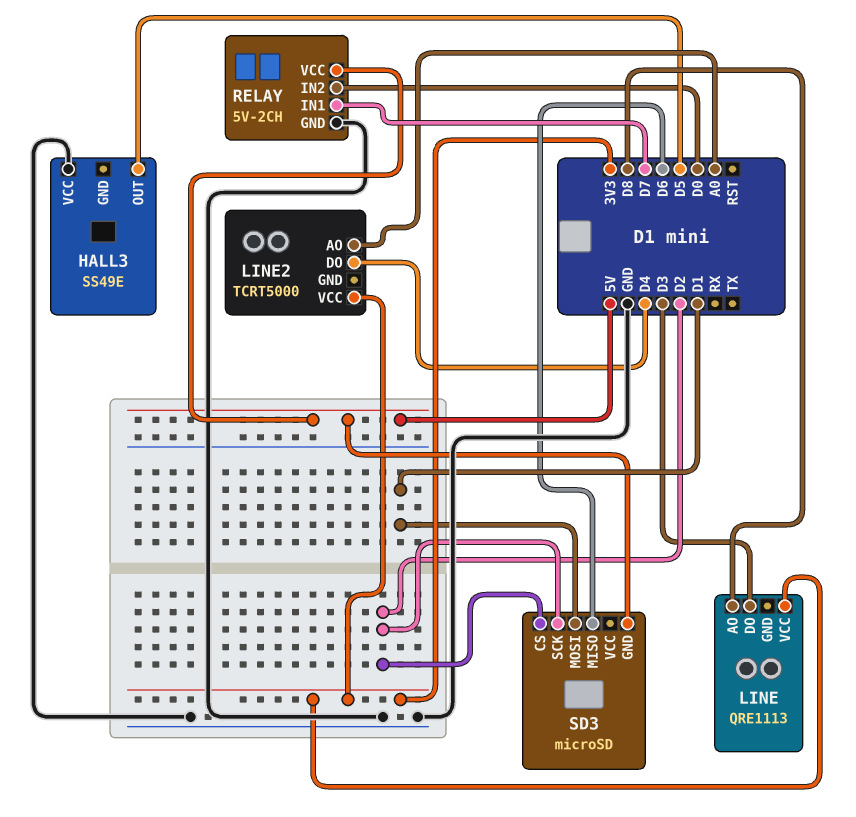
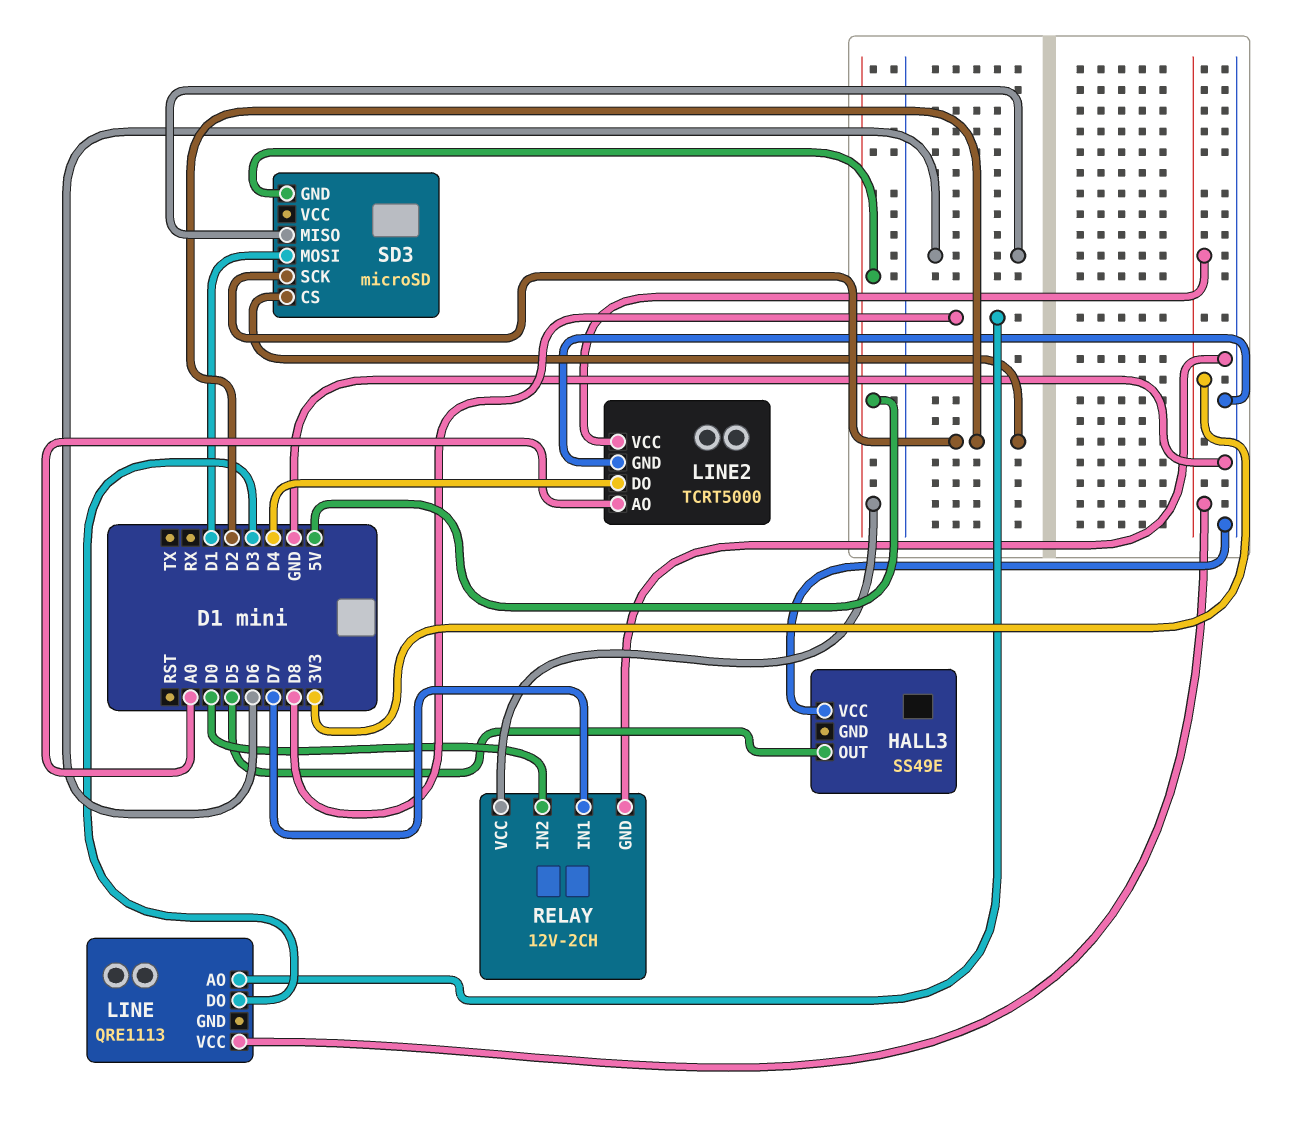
LINE2 pin GND: none -> GND
RELAY: 5V-2CH -> 12V-2CH

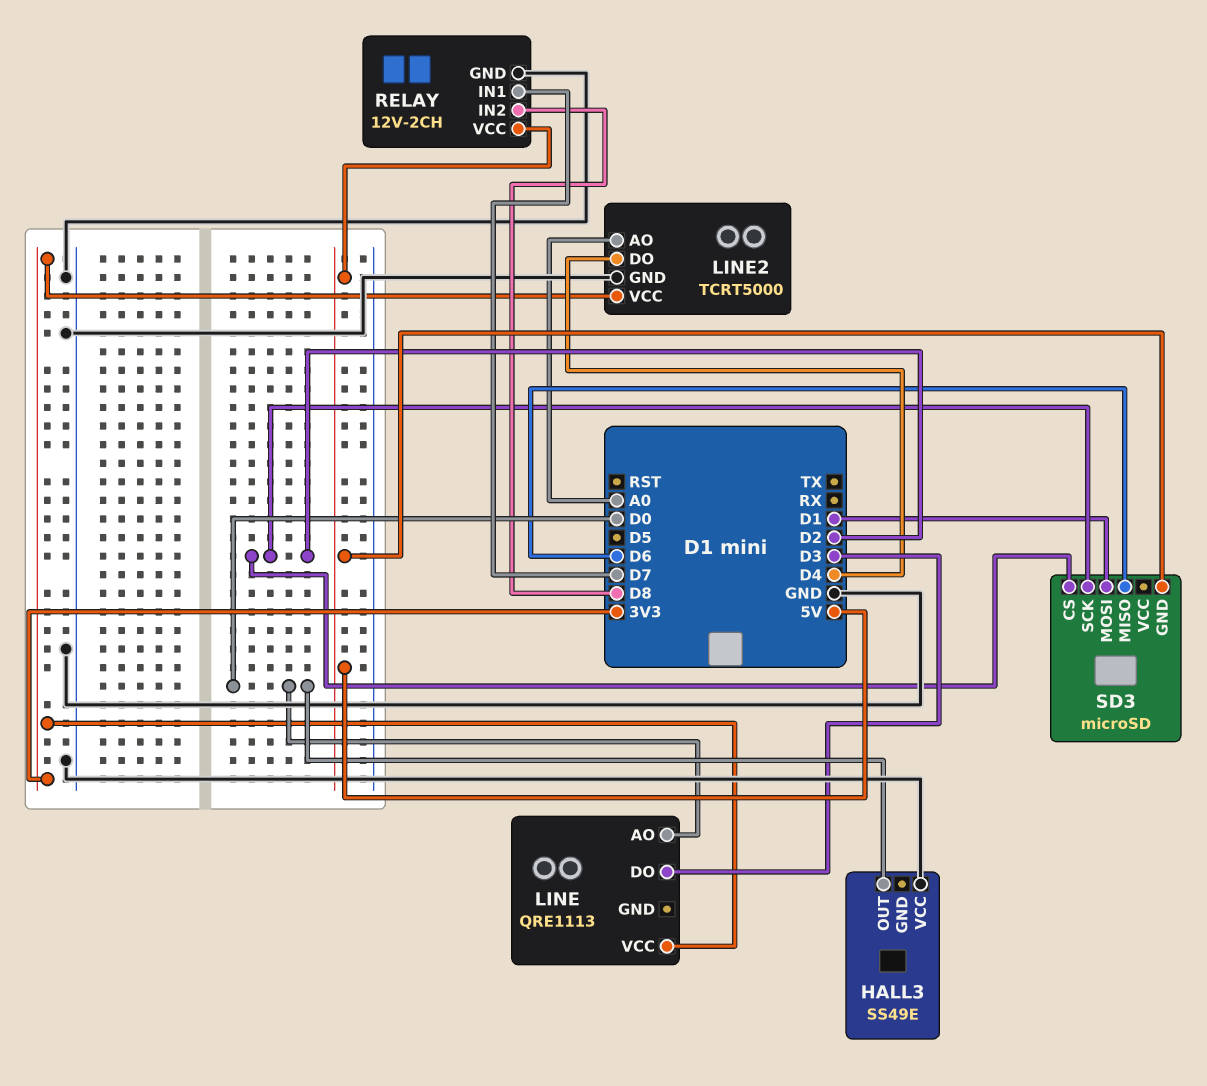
HALL3 pin OUT: D5 -> D0
LINE pin AO: D8 -> D0
RELAY pin IN2: D0 -> D8

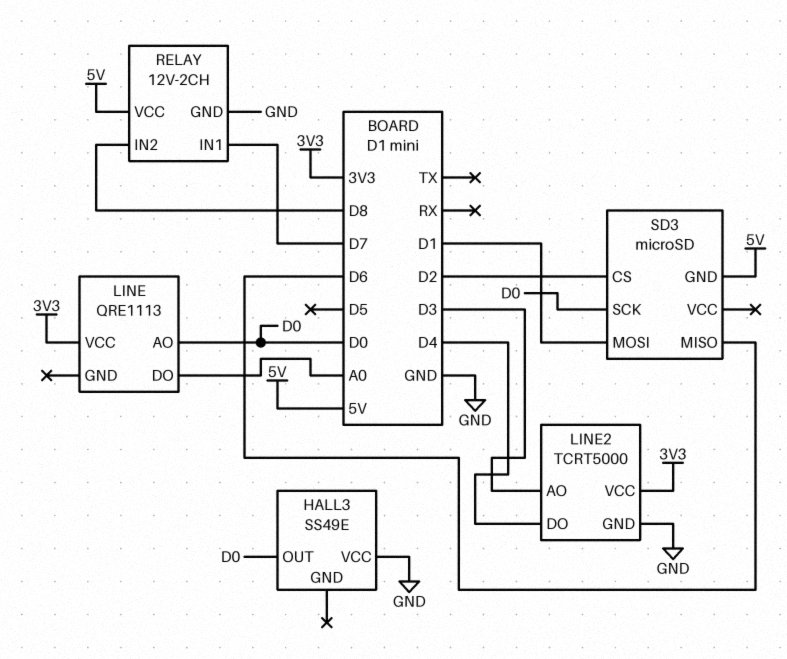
LINE pin DO: D3 -> A0
LINE2 pin AO: A0 -> D3
SD3 pin SCK: D2 -> D0

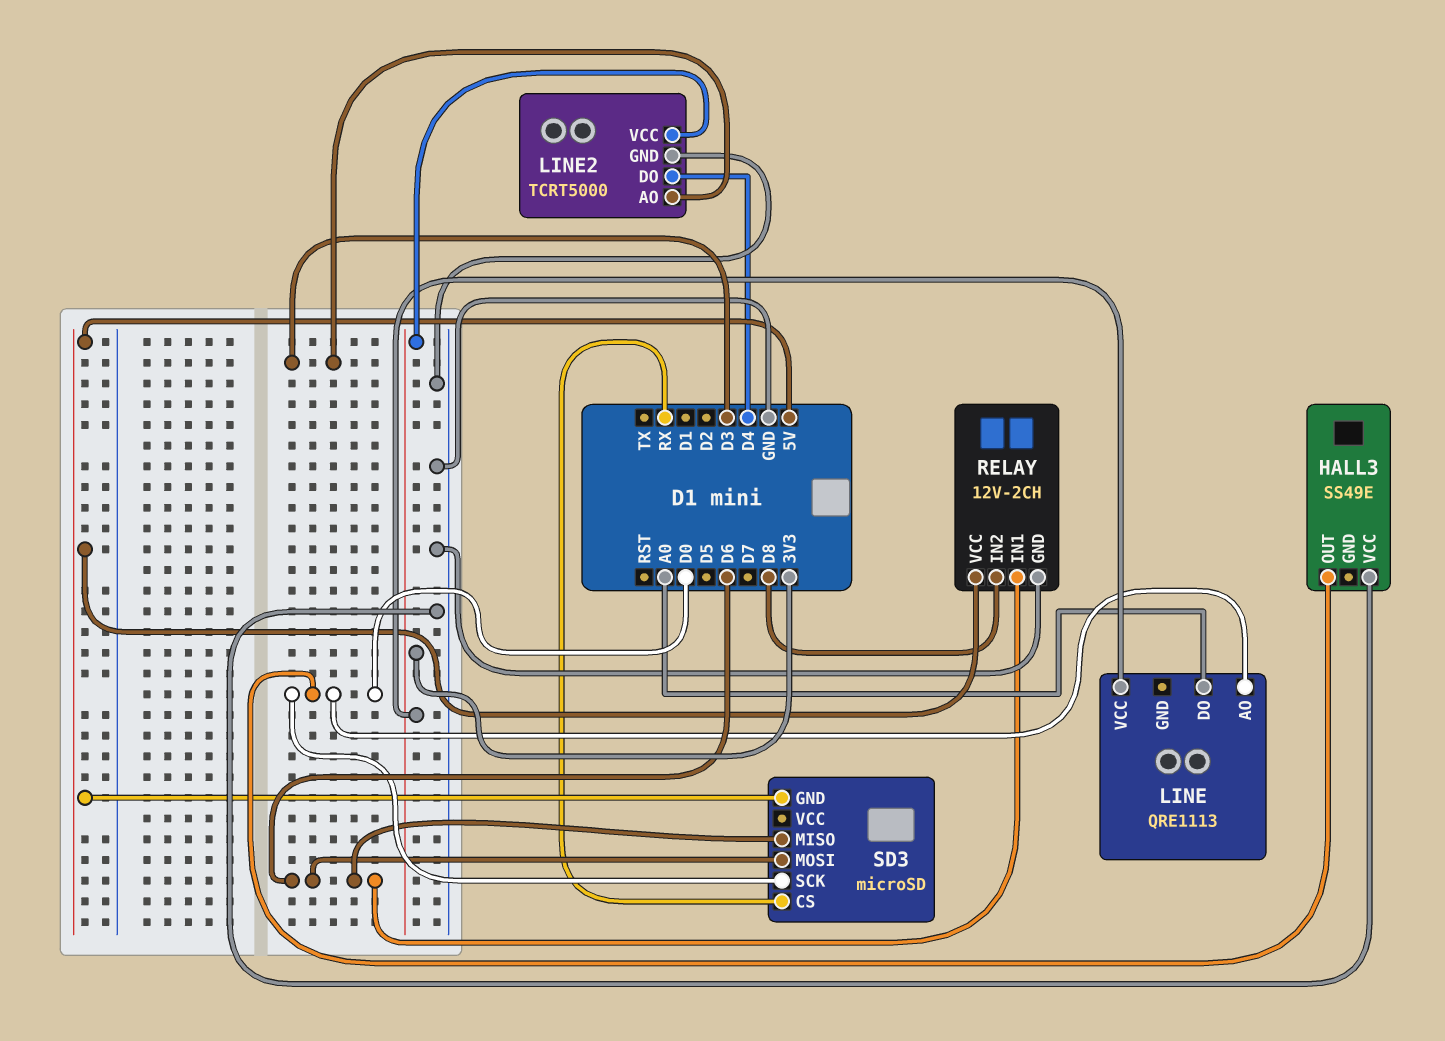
RELAY pin IN1: D7 -> D6
SD3 pin CS: D2 -> RX
SD3 pin MOSI: D1 -> D6

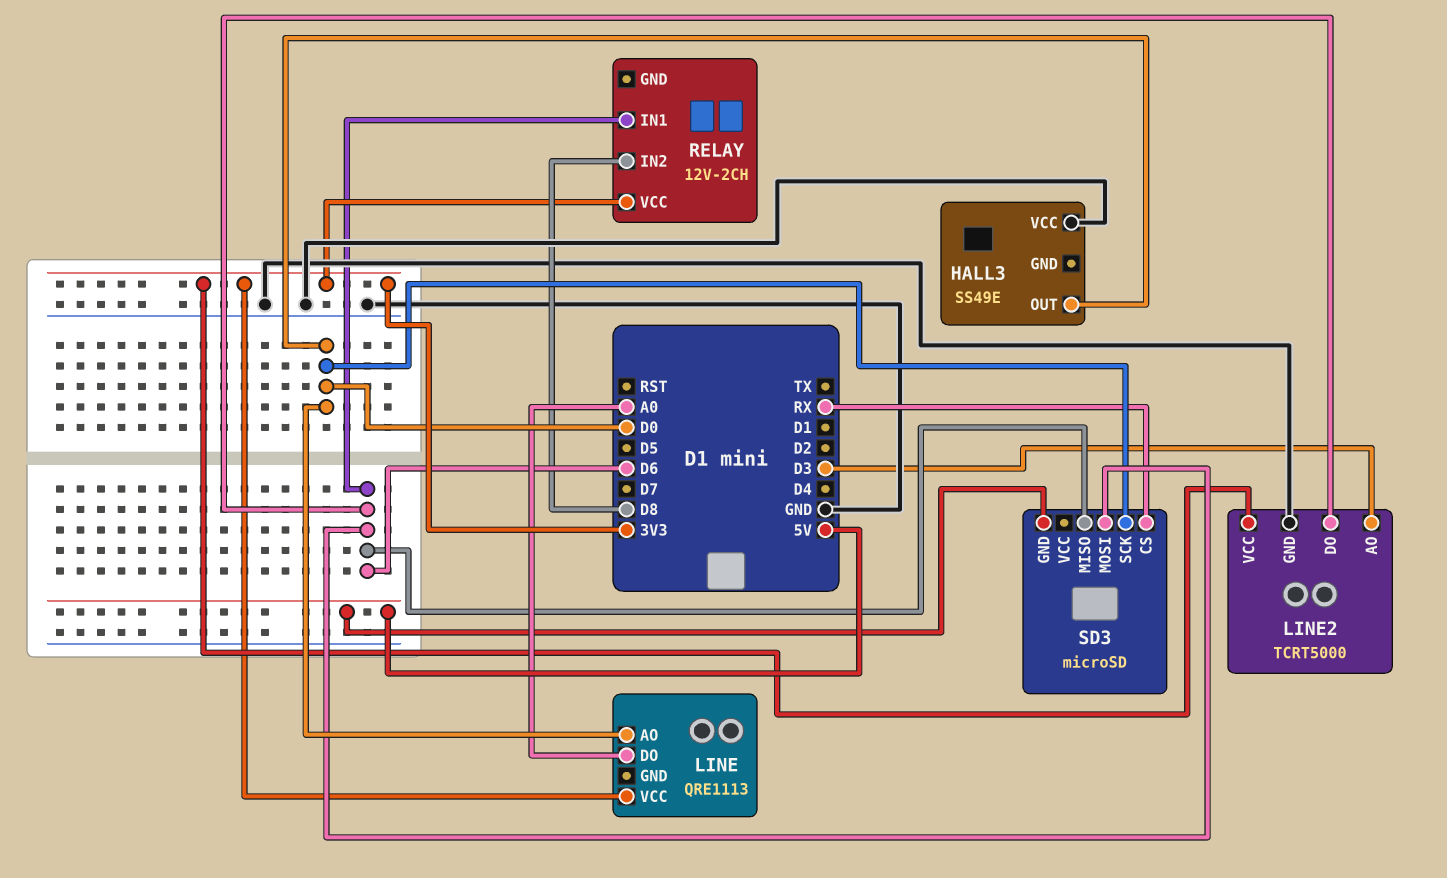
LINE2 pin DO: D4 -> D6
RELAY pin GND: GND -> none
RELAY pin VCC: 5V -> 3V3

